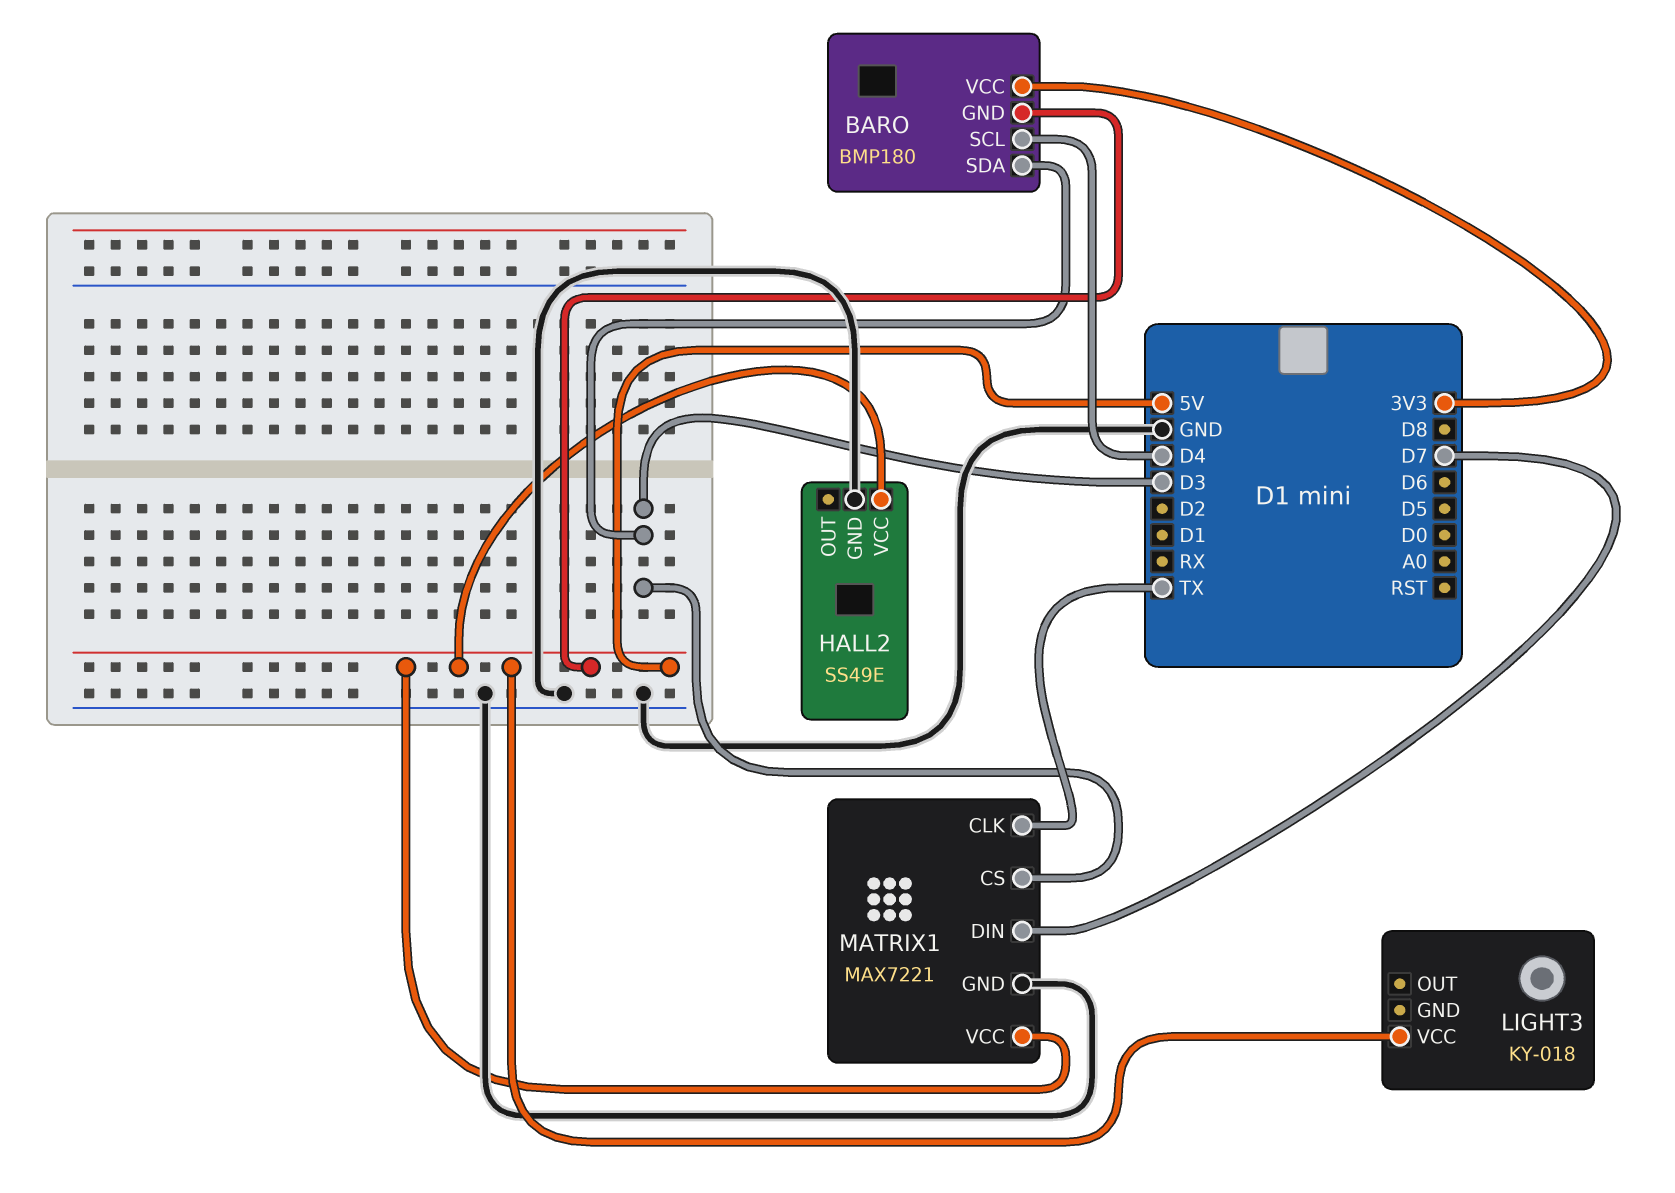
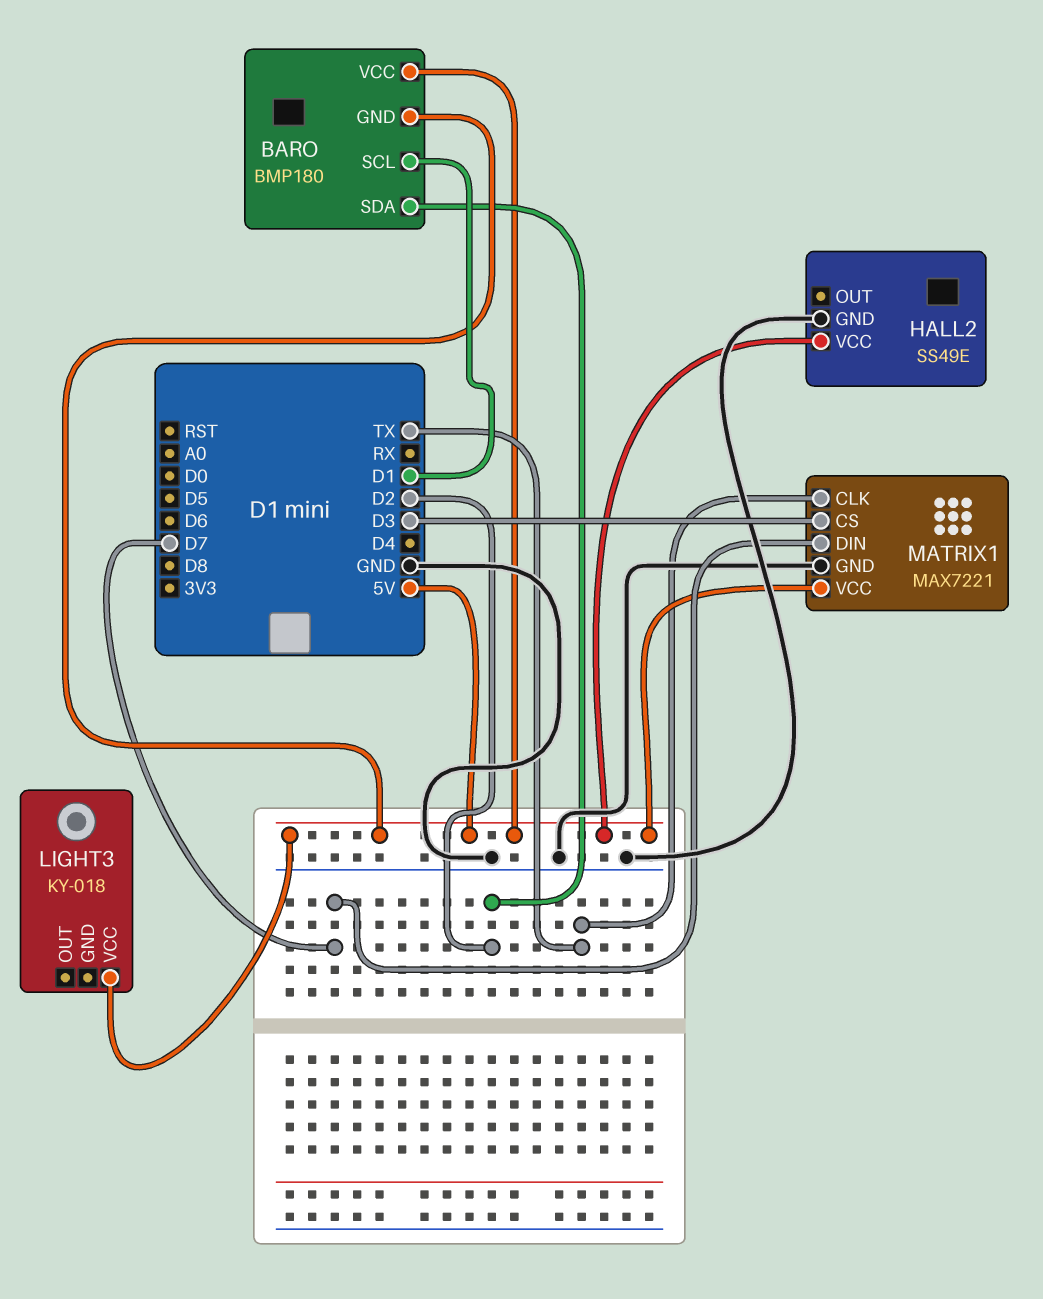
BARO pin SCL: D4 -> D1
BARO pin SDA: D3 -> D2
BARO pin VCC: 3V3 -> 5V

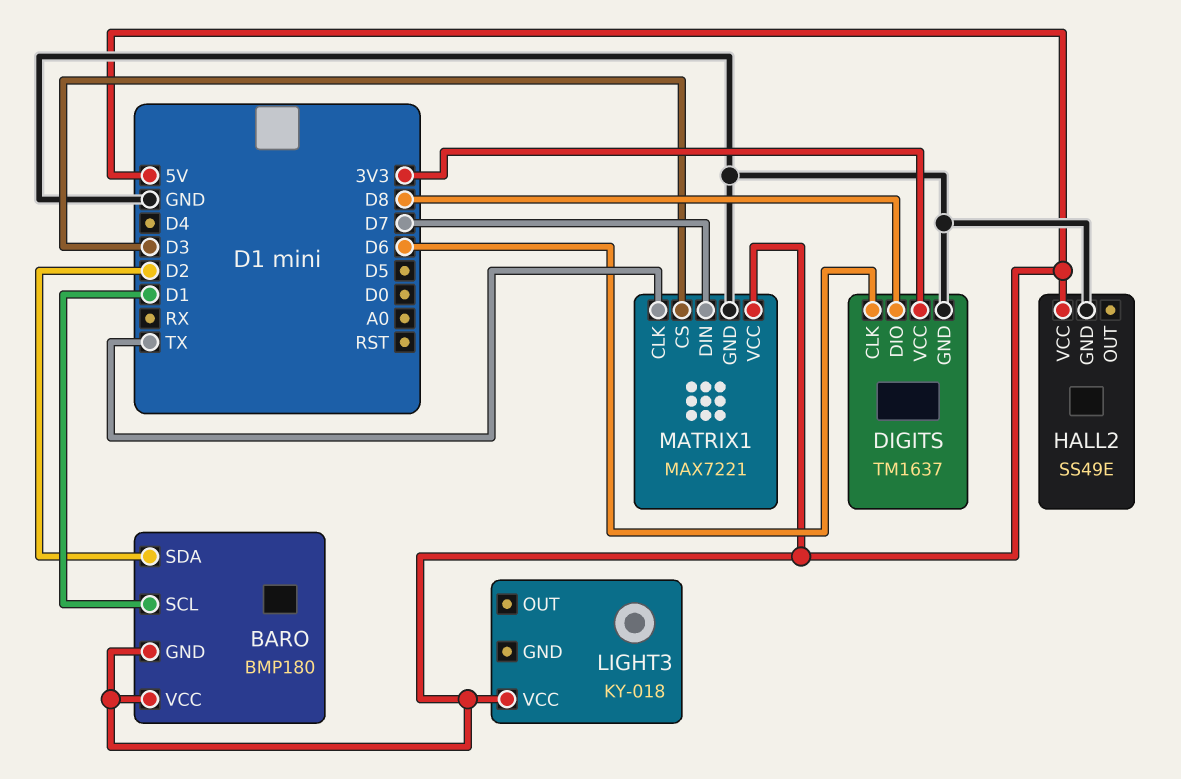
DIGITS: none -> TM1637
DIGITS pin CLK: none -> D6
DIGITS pin DIO: none -> D8
DIGITS pin GND: none -> GND
DIGITS pin VCC: none -> 3V3

